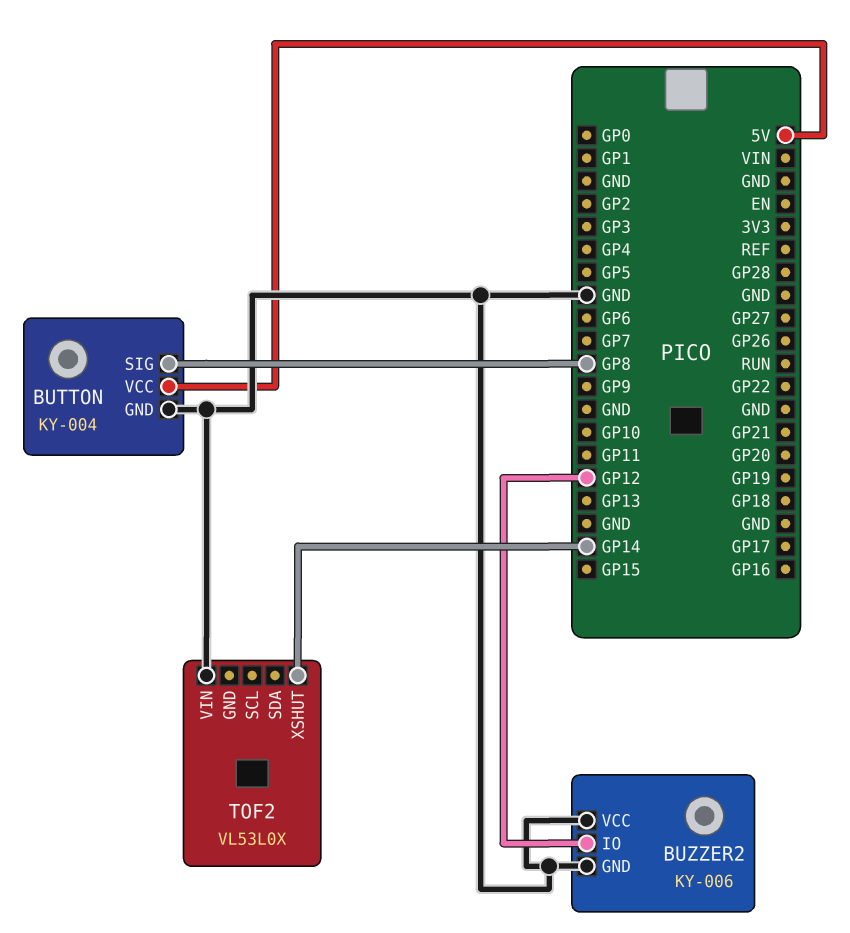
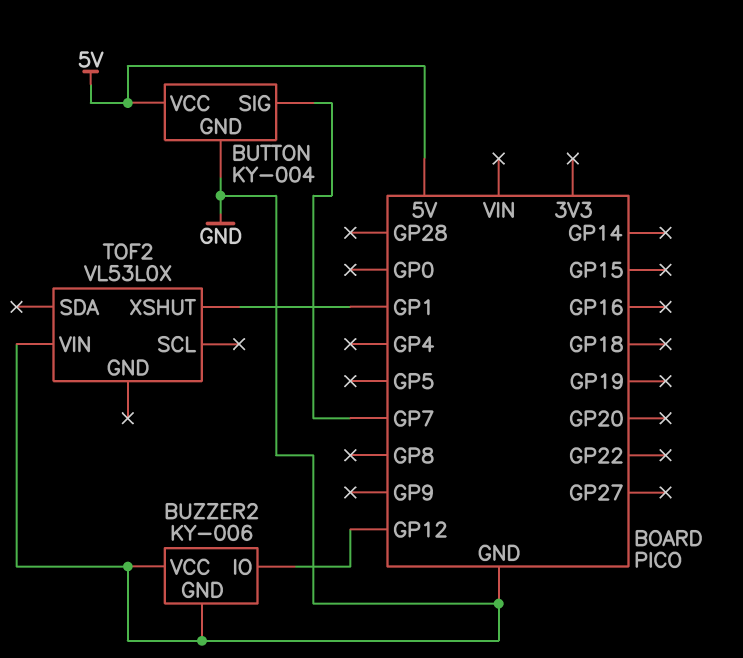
BUTTON pin SIG: GP8 -> GP7
TOF2 pin XSHUT: GP14 -> GP1

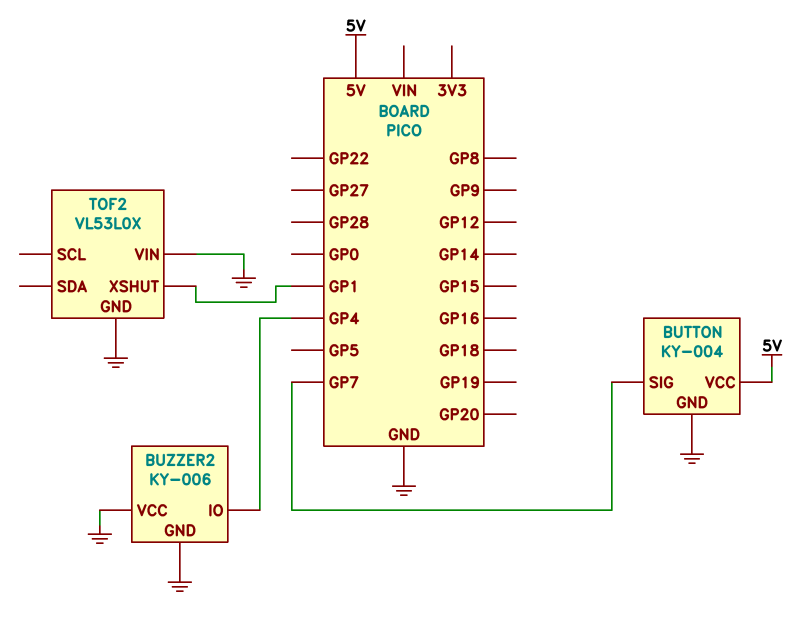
BUZZER2 pin IO: GP12 -> GP4
TOF2 pin GND: none -> GND

